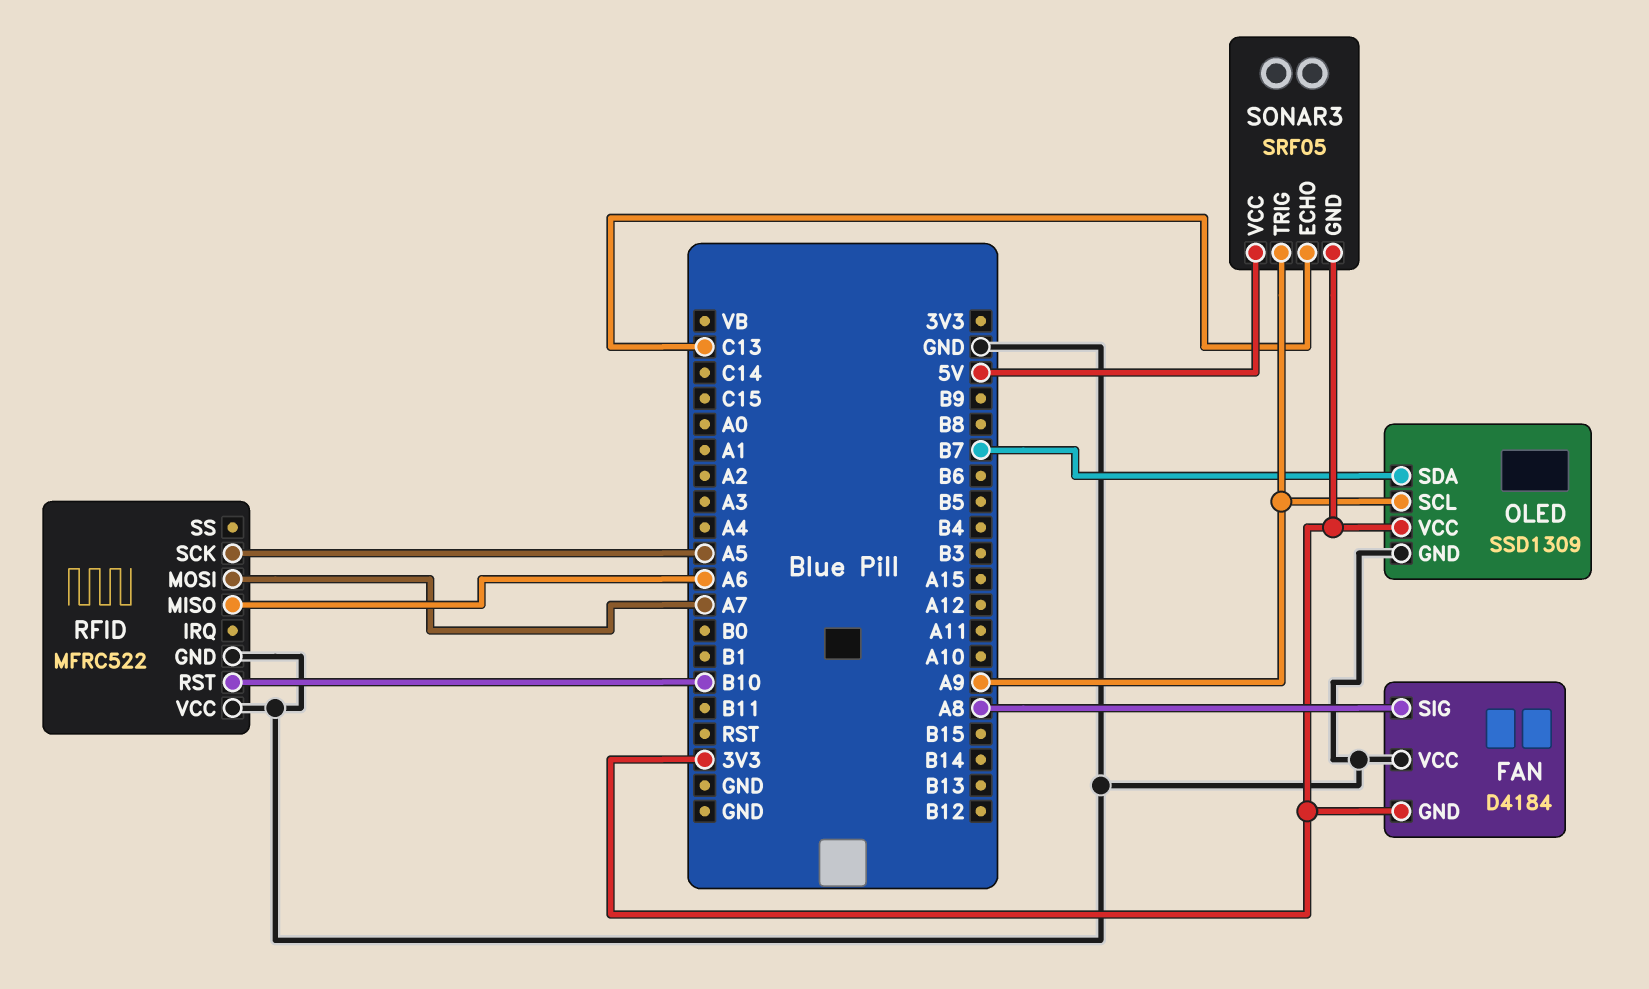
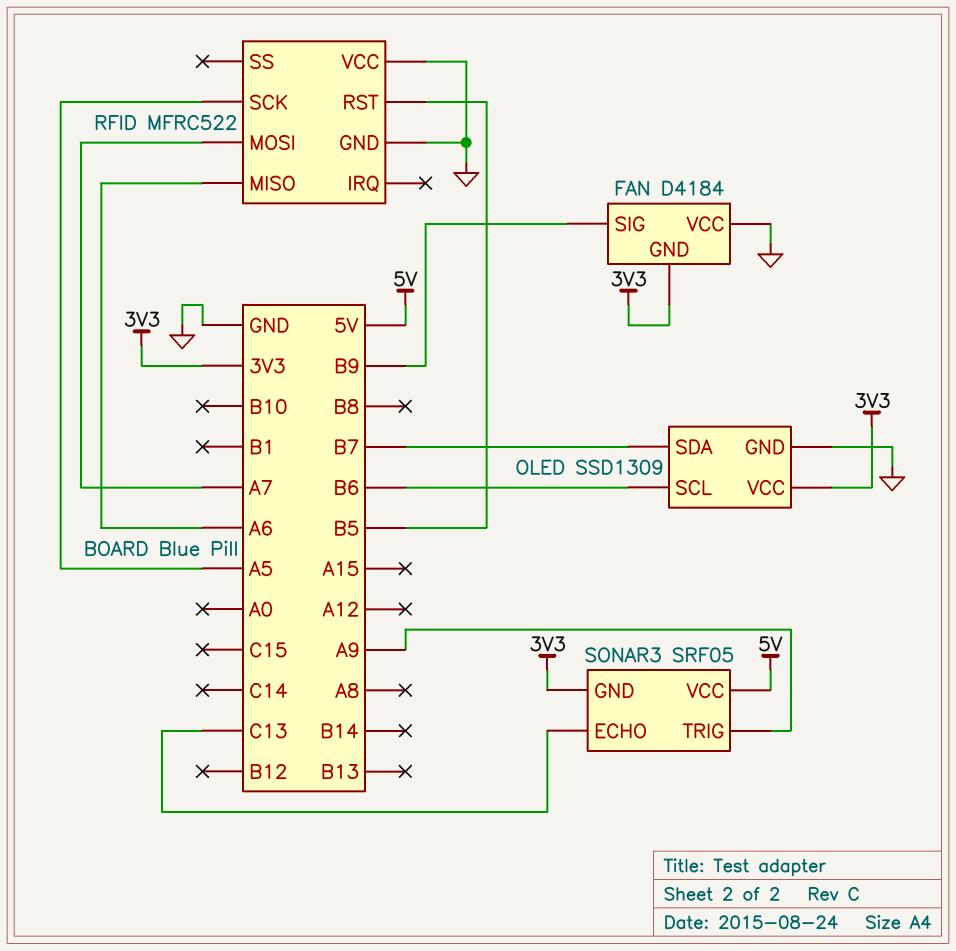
FAN pin SIG: A8 -> B9
OLED pin SCL: A9 -> B6
RFID pin RST: B10 -> B5

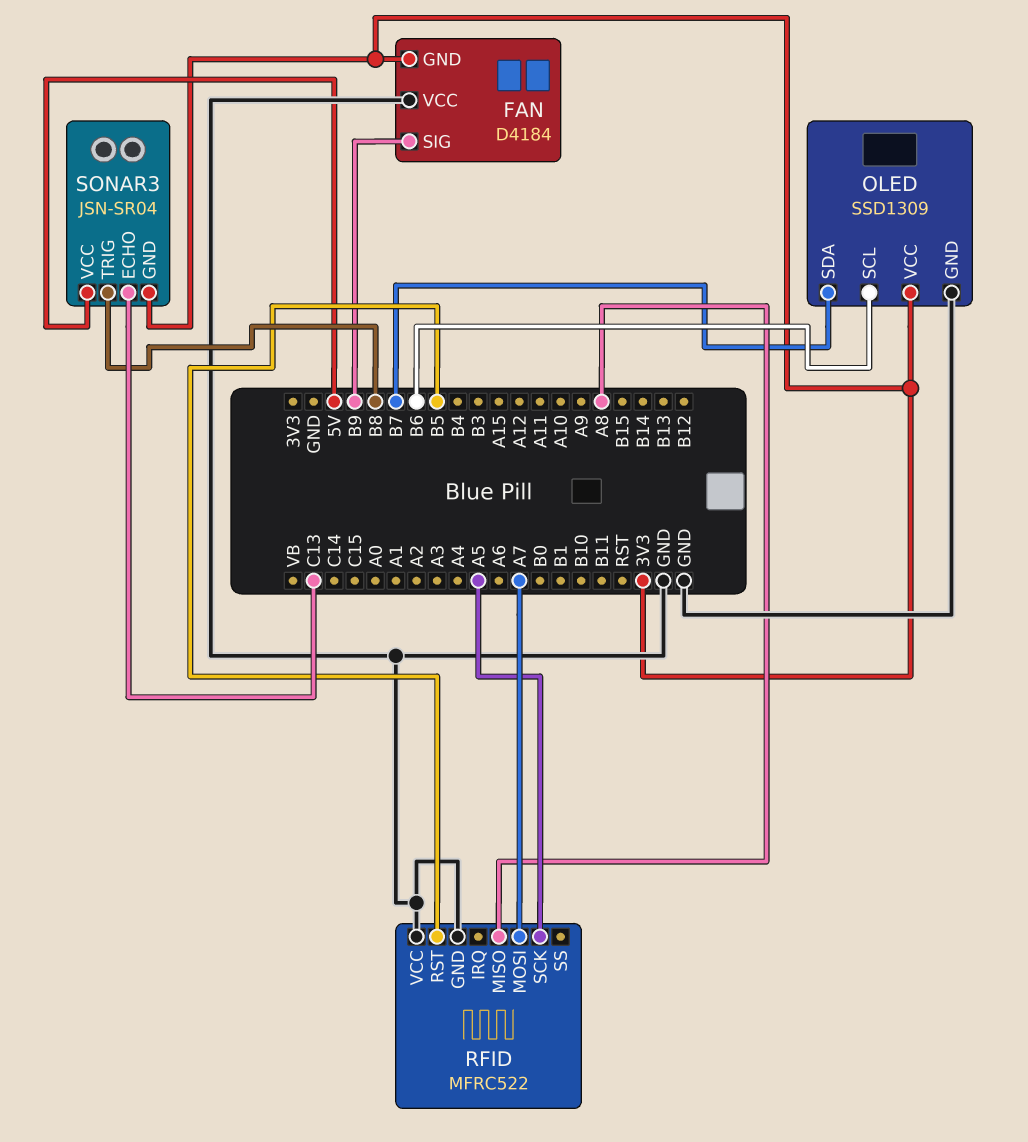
RFID pin MISO: A6 -> A8
SONAR3: SRF05 -> JSN-SR04
SONAR3 pin TRIG: A9 -> B8

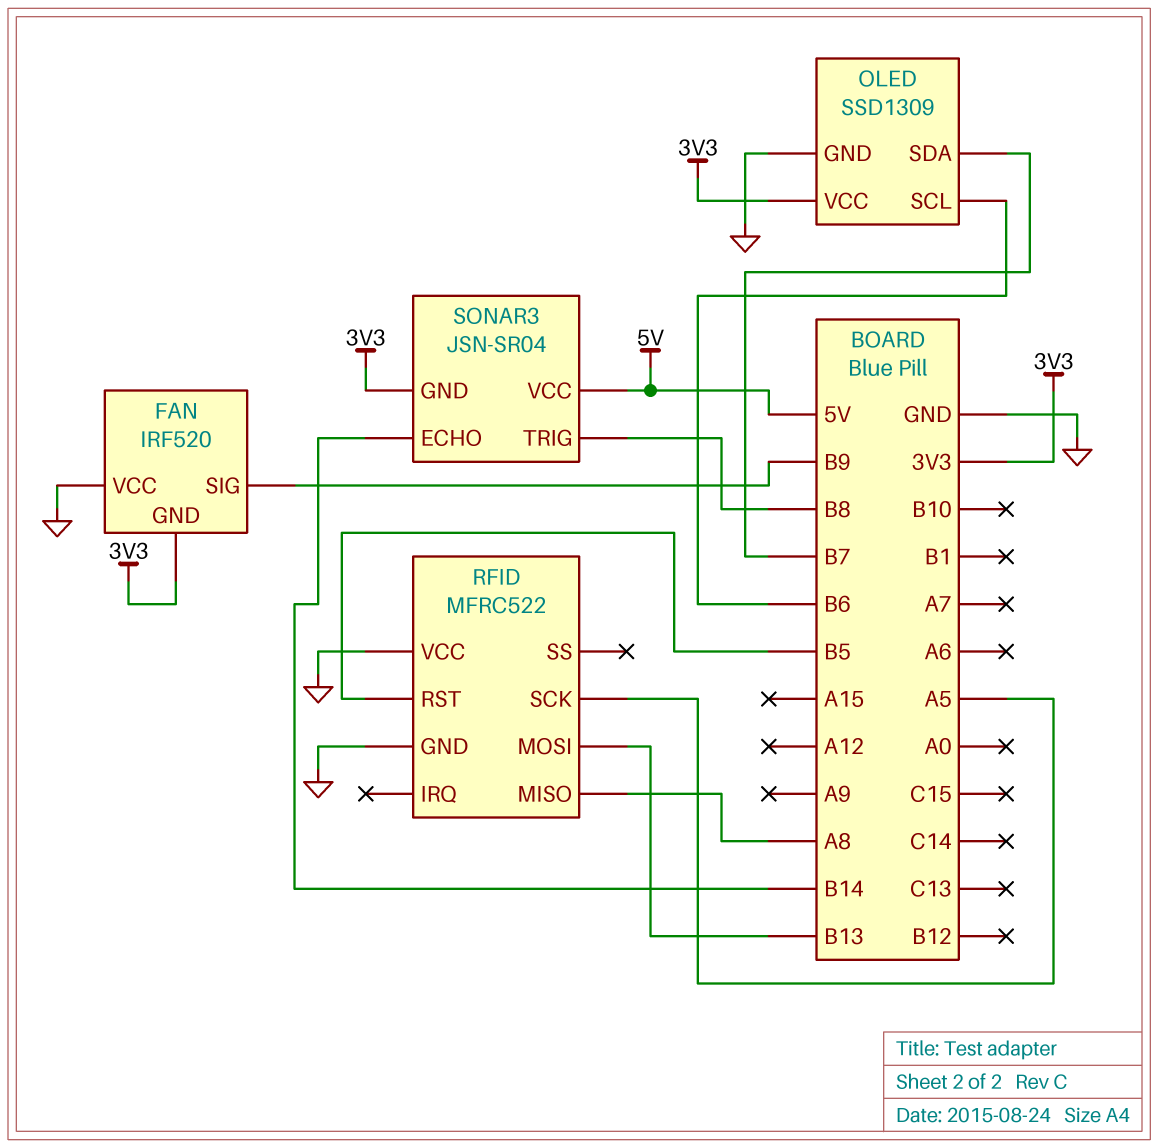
FAN: D4184 -> IRF520
RFID pin MOSI: A7 -> B13
SONAR3 pin ECHO: C13 -> B14

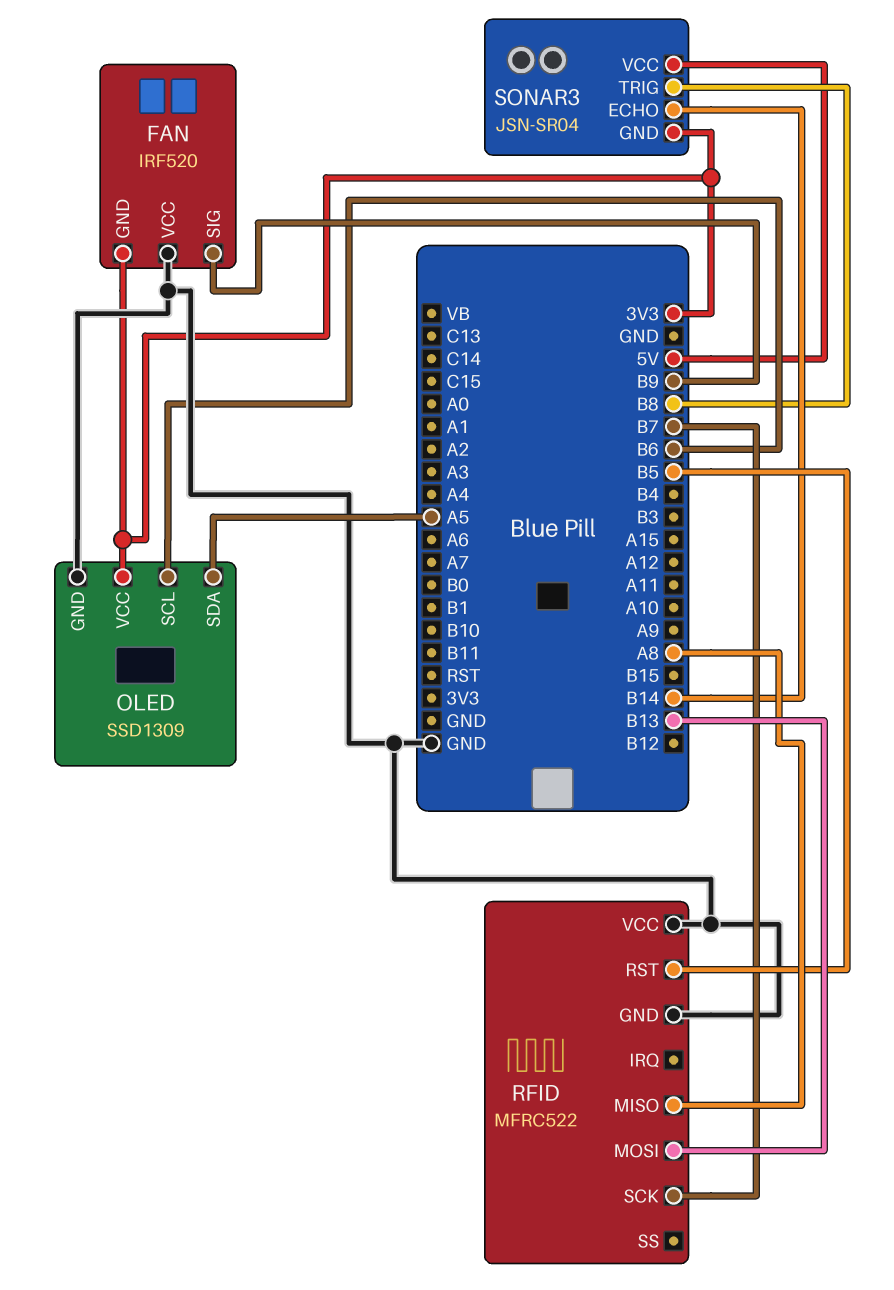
OLED pin SDA: B7 -> A5
RFID pin SCK: A5 -> B7

